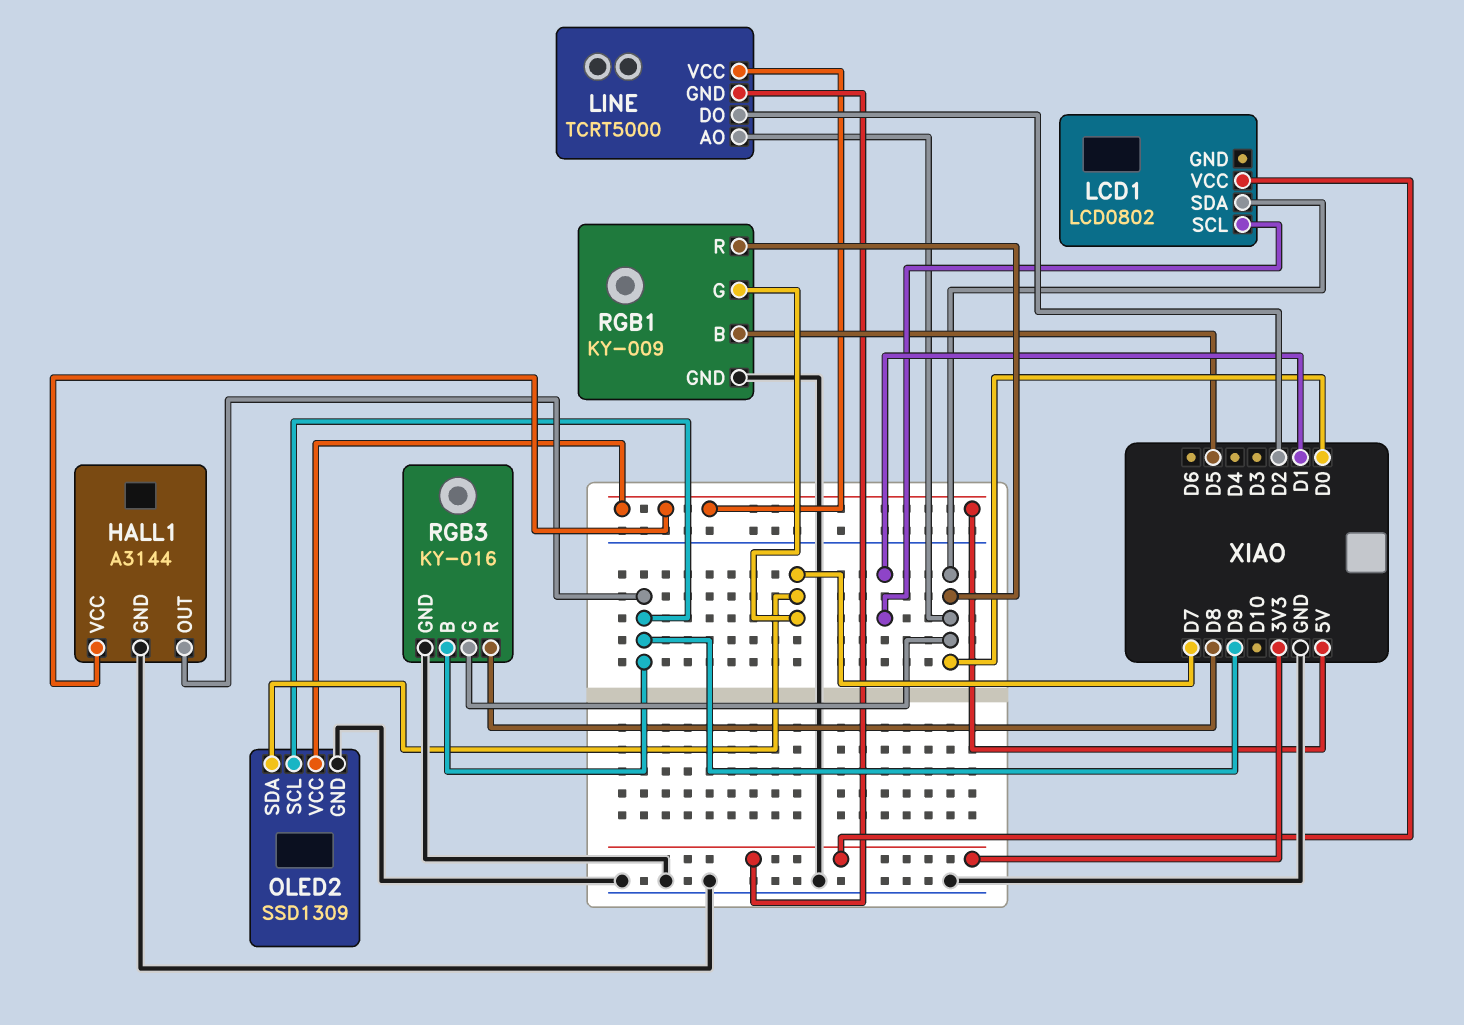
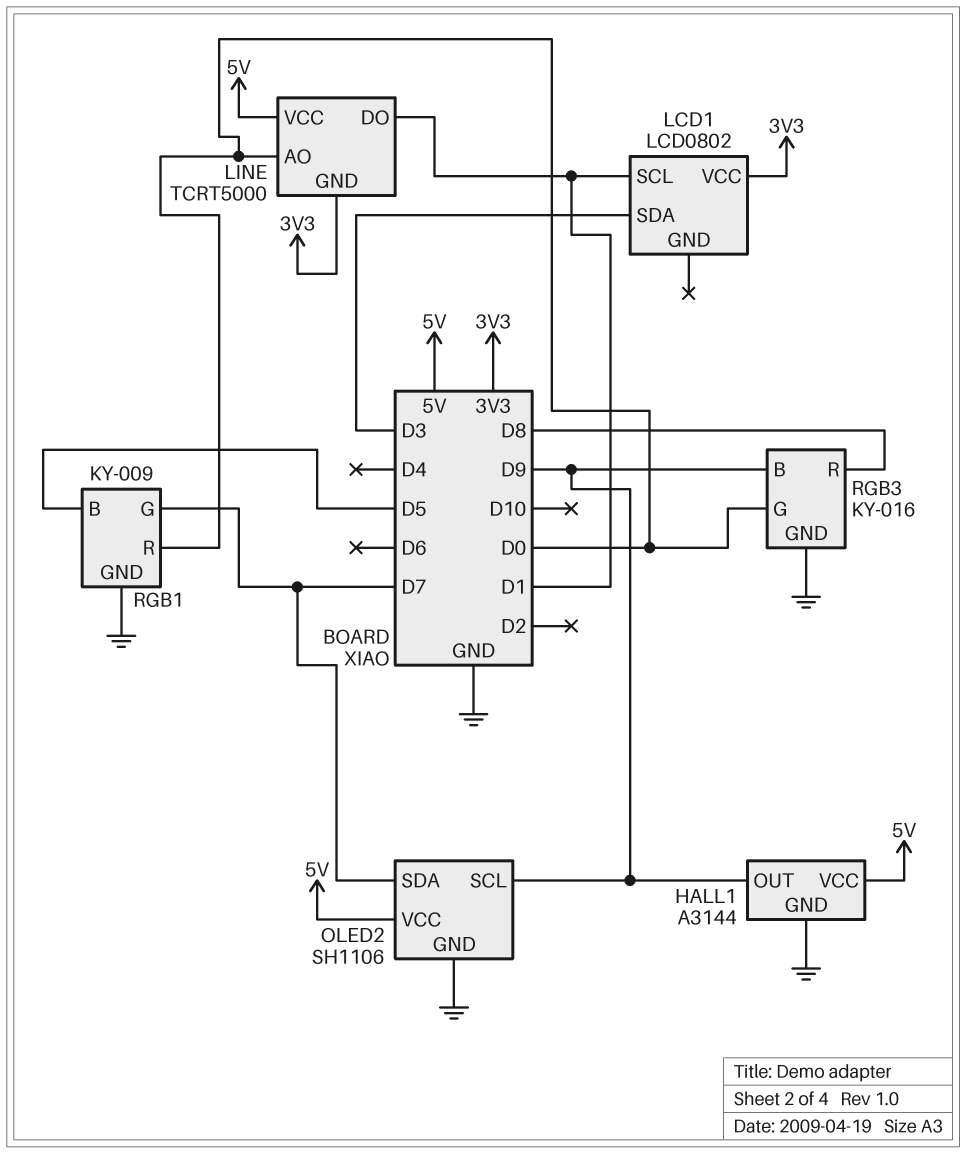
LCD1 pin SDA: D0 -> D3
LINE pin DO: D2 -> D1
OLED2: SSD1309 -> SH1106

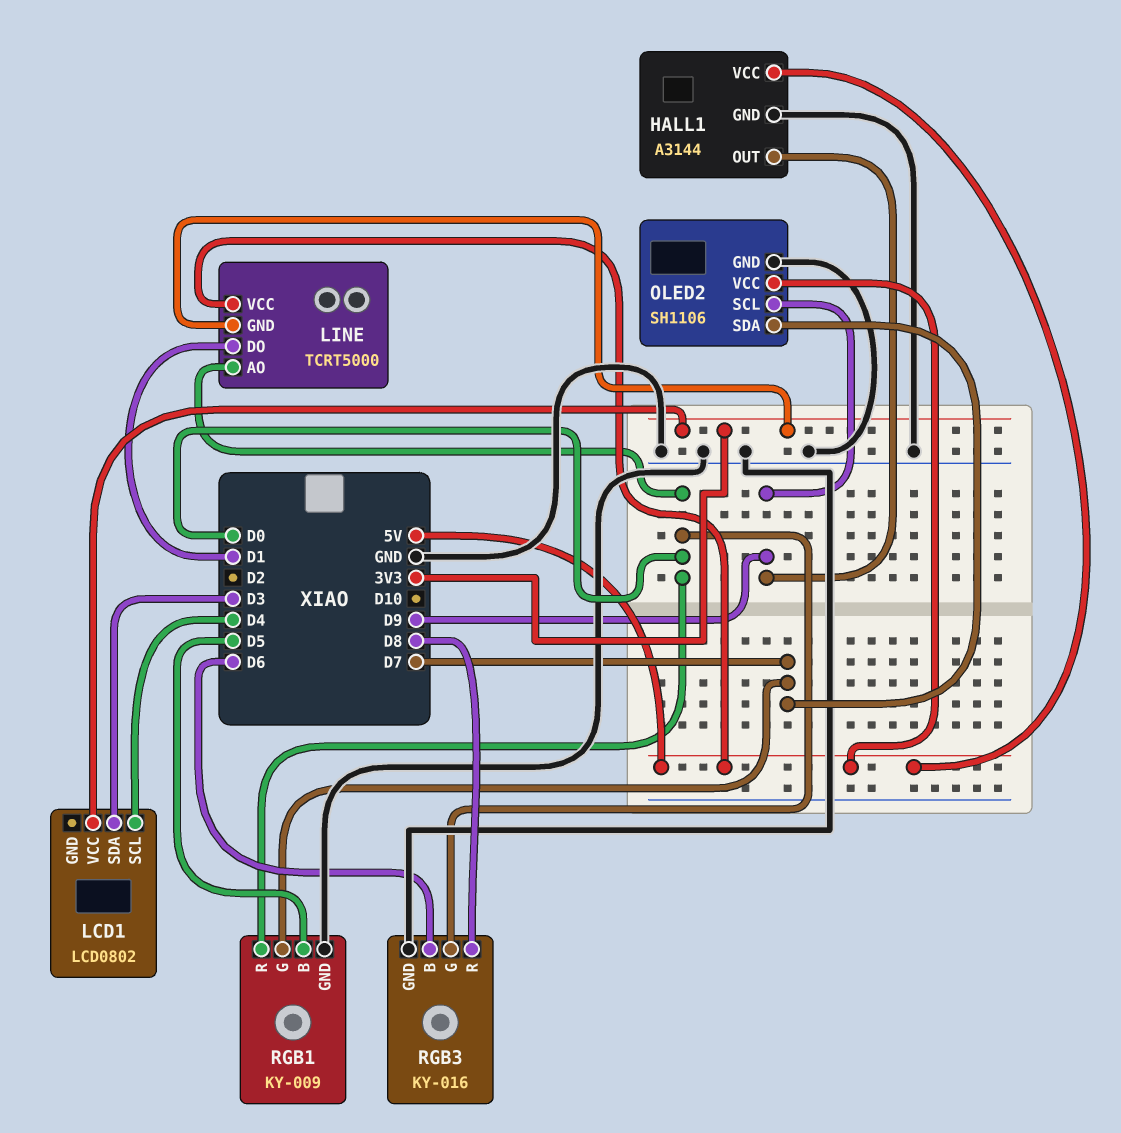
LCD1 pin SCL: D1 -> D4
RGB3 pin B: D9 -> D6

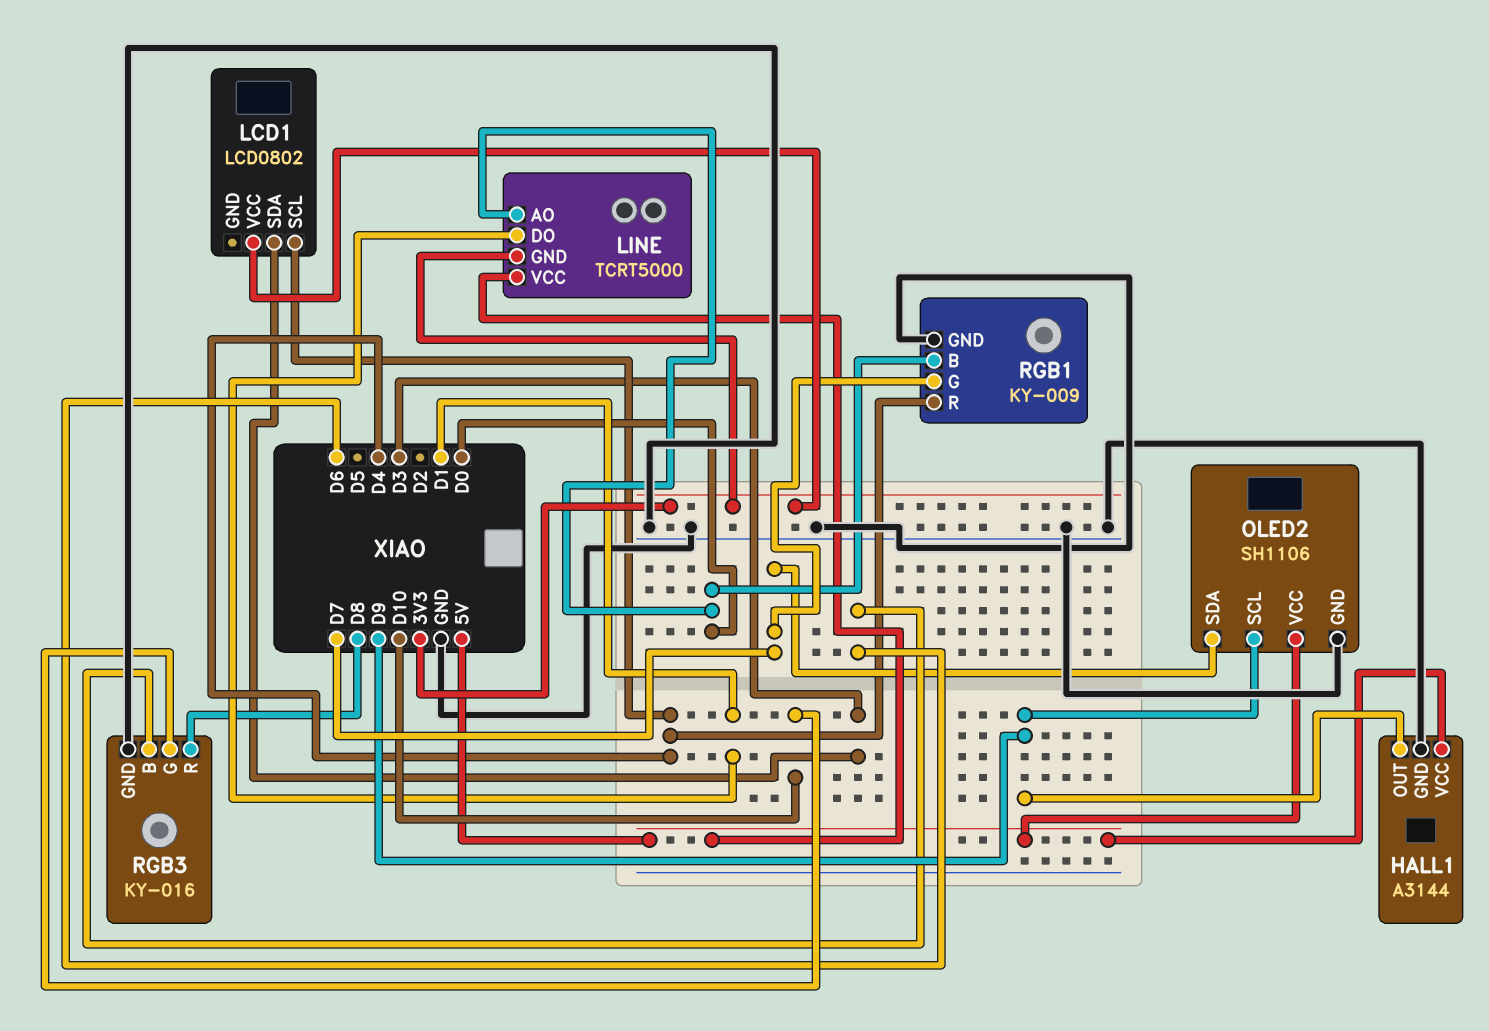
RGB1 pin B: D5 -> D0
RGB1 pin R: D0 -> D4
RGB3 pin G: D0 -> D10

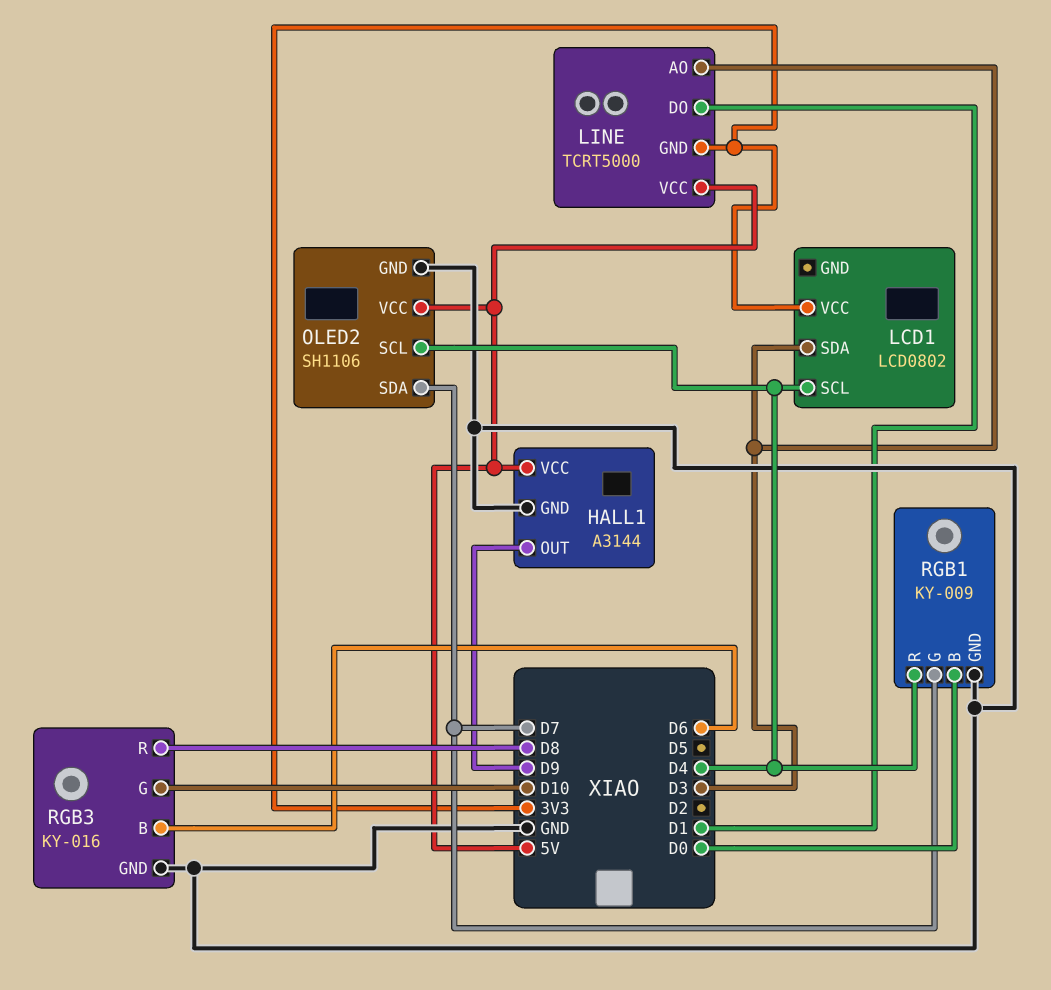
LINE pin AO: D0 -> D3
OLED2 pin SCL: D9 -> D4

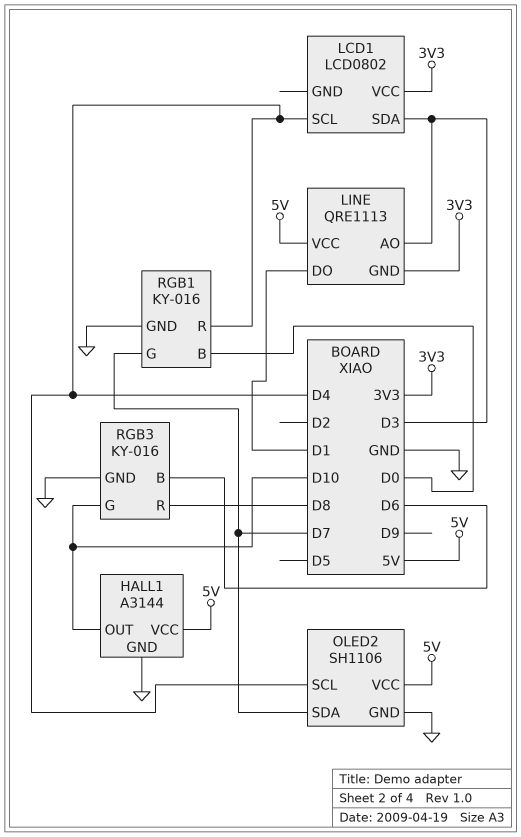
HALL1 pin OUT: D9 -> D10
LINE: TCRT5000 -> QRE1113
RGB1: KY-009 -> KY-016

